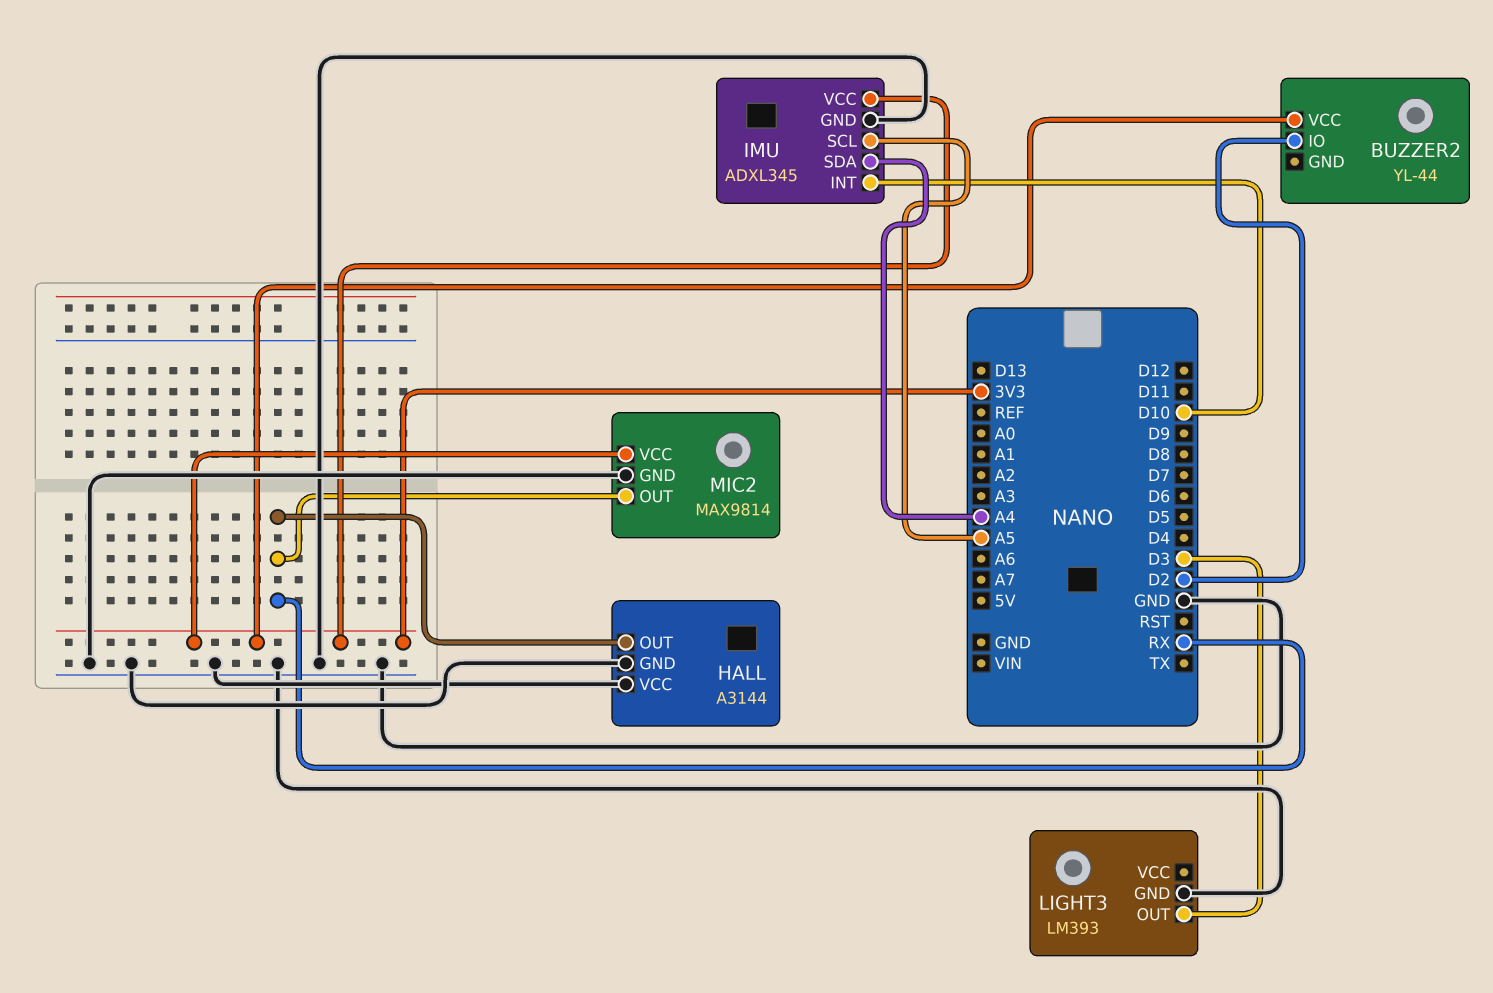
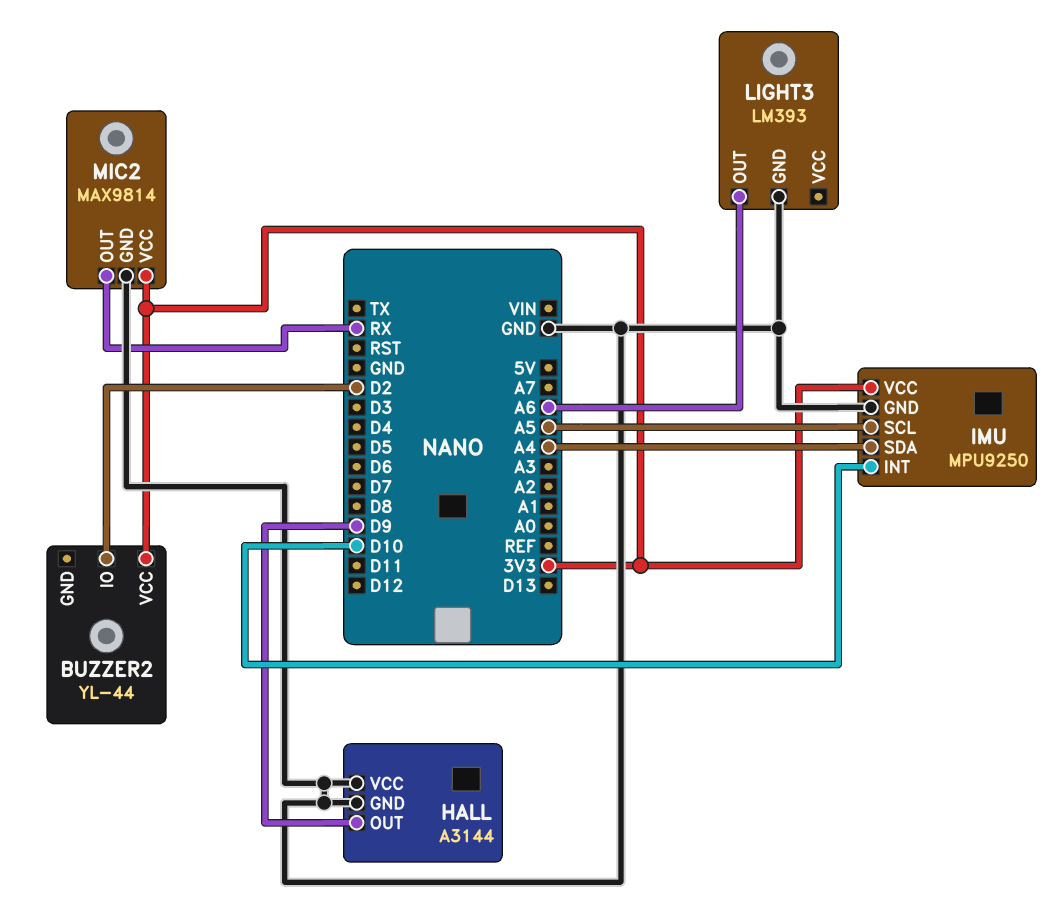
HALL pin OUT: RX -> D9
IMU: ADXL345 -> MPU9250
LIGHT3 pin OUT: D3 -> A6

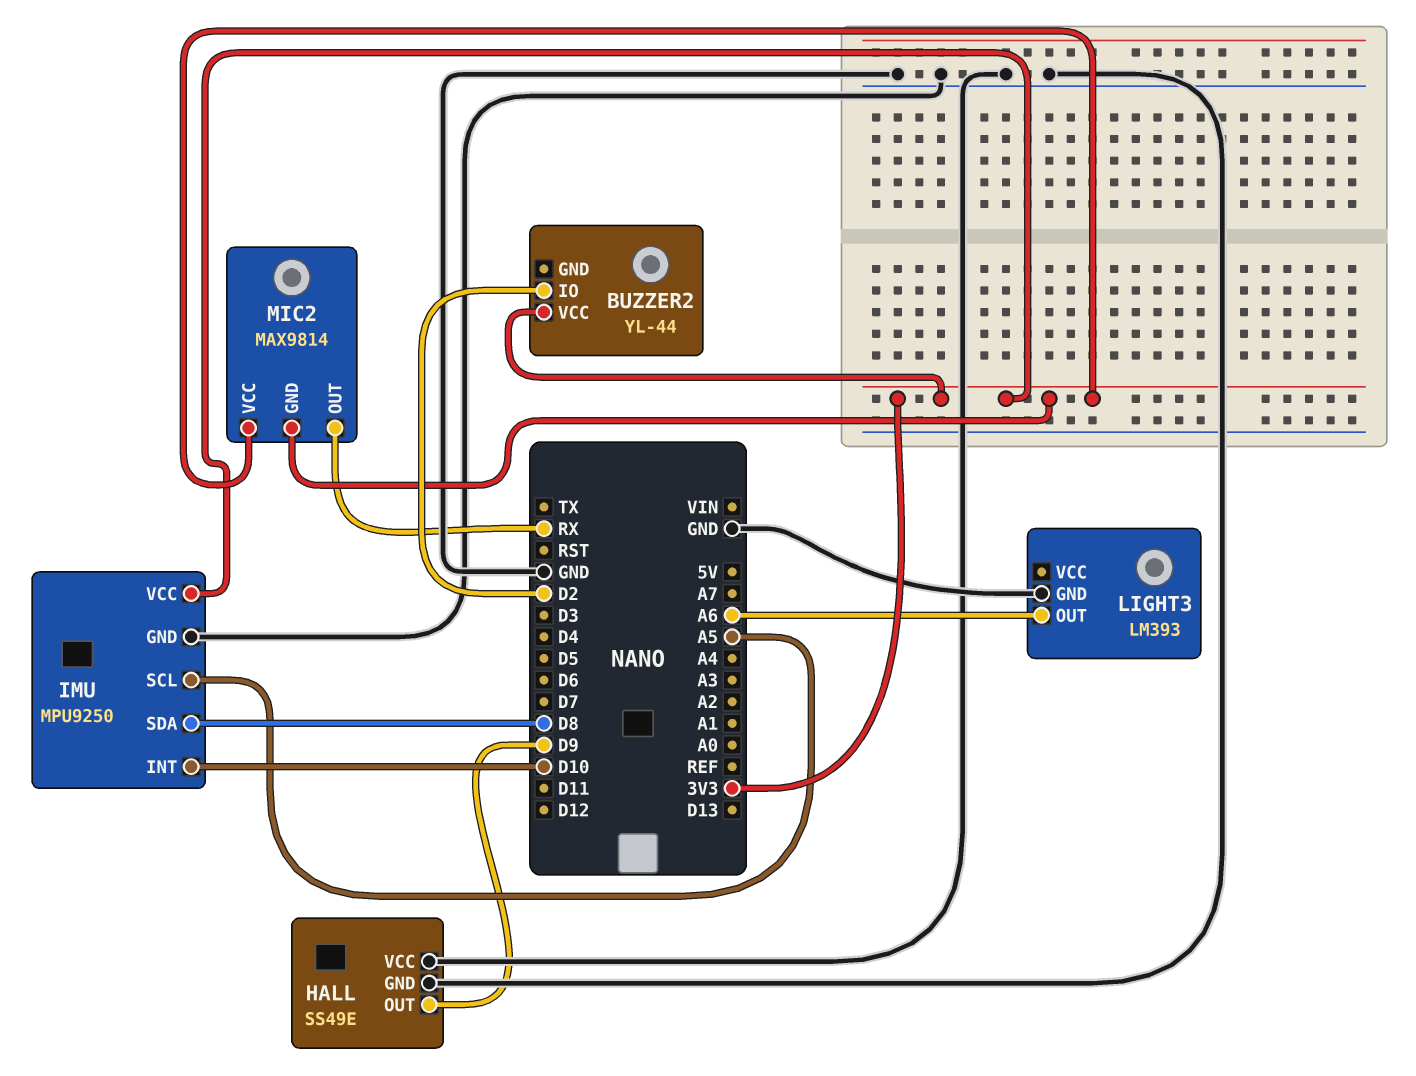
HALL: A3144 -> SS49E
IMU pin SDA: A4 -> D8
MIC2 pin GND: GND -> 3V3

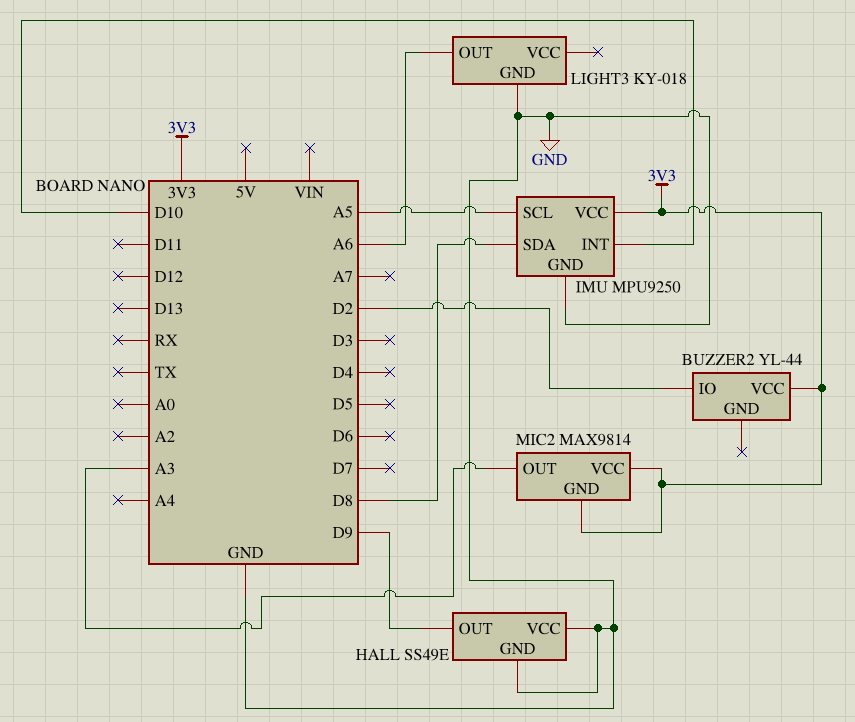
LIGHT3: LM393 -> KY-018
MIC2 pin OUT: RX -> A3

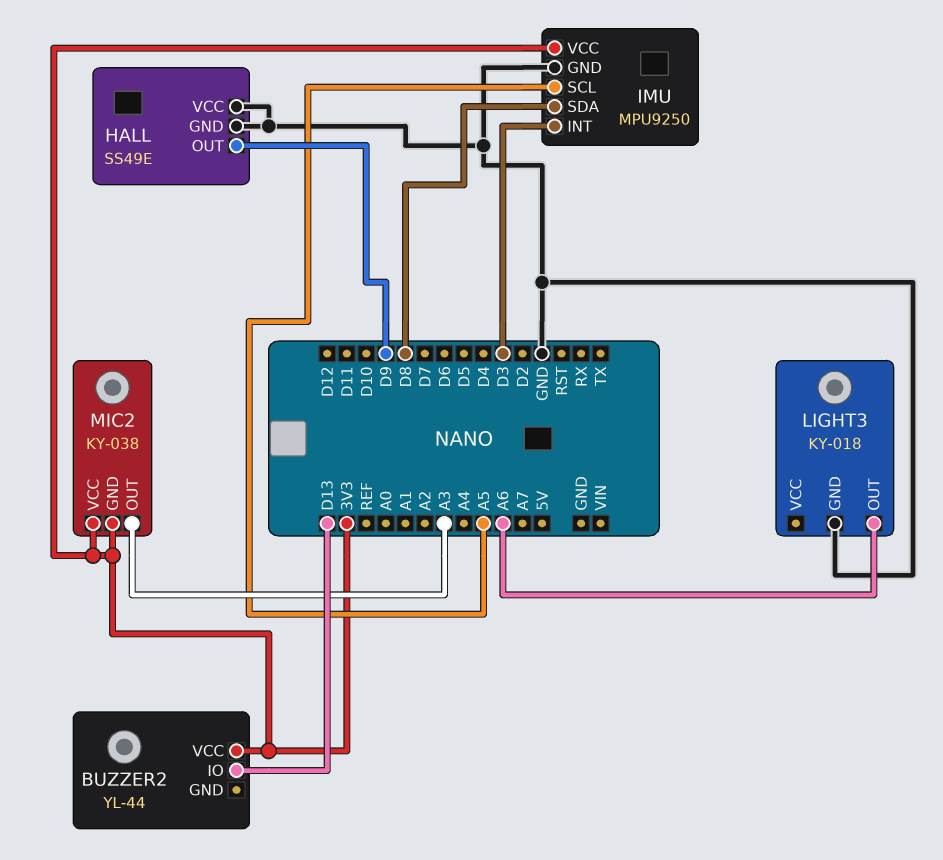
BUZZER2 pin IO: D2 -> D13
IMU pin INT: D10 -> D3
MIC2: MAX9814 -> KY-038

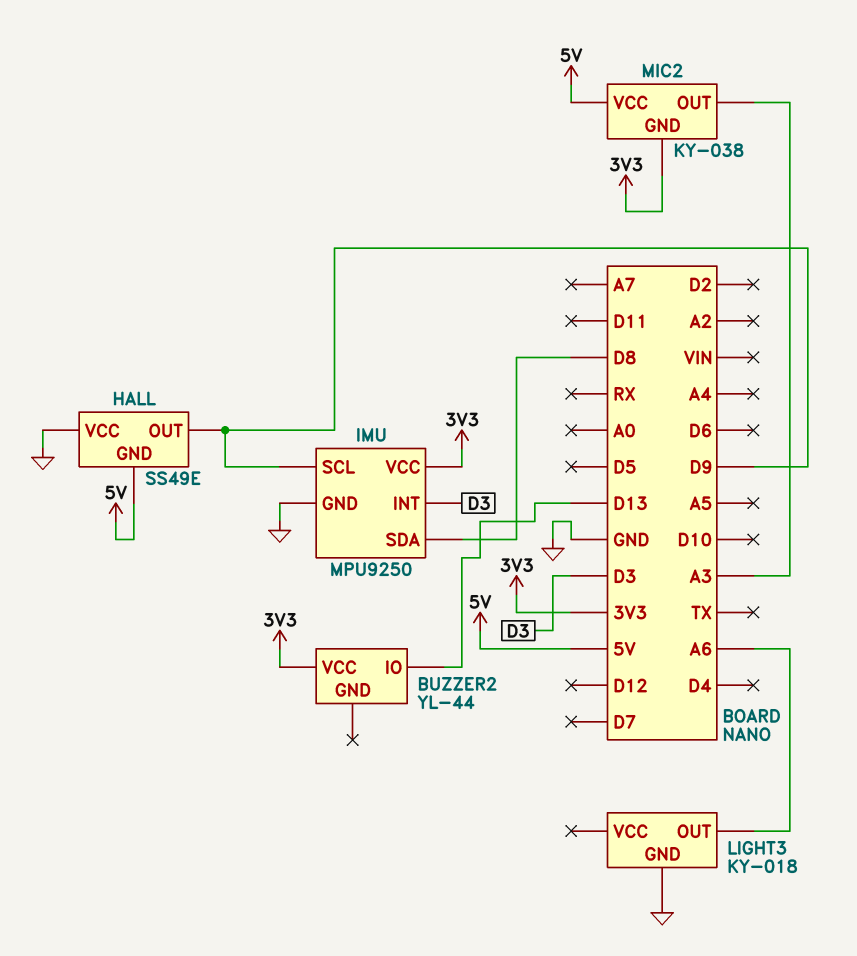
HALL pin GND: GND -> 5V
IMU pin SCL: A5 -> D9
MIC2 pin VCC: 3V3 -> 5V

